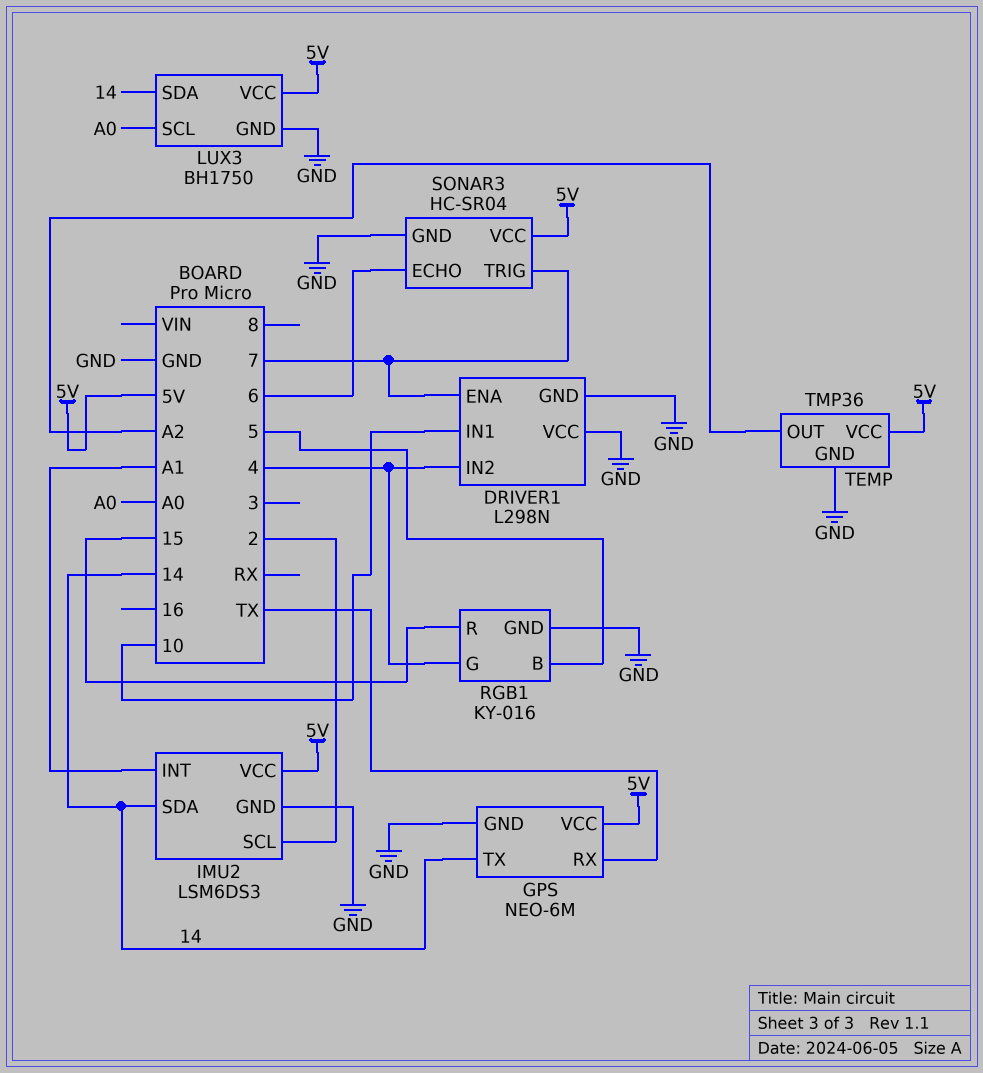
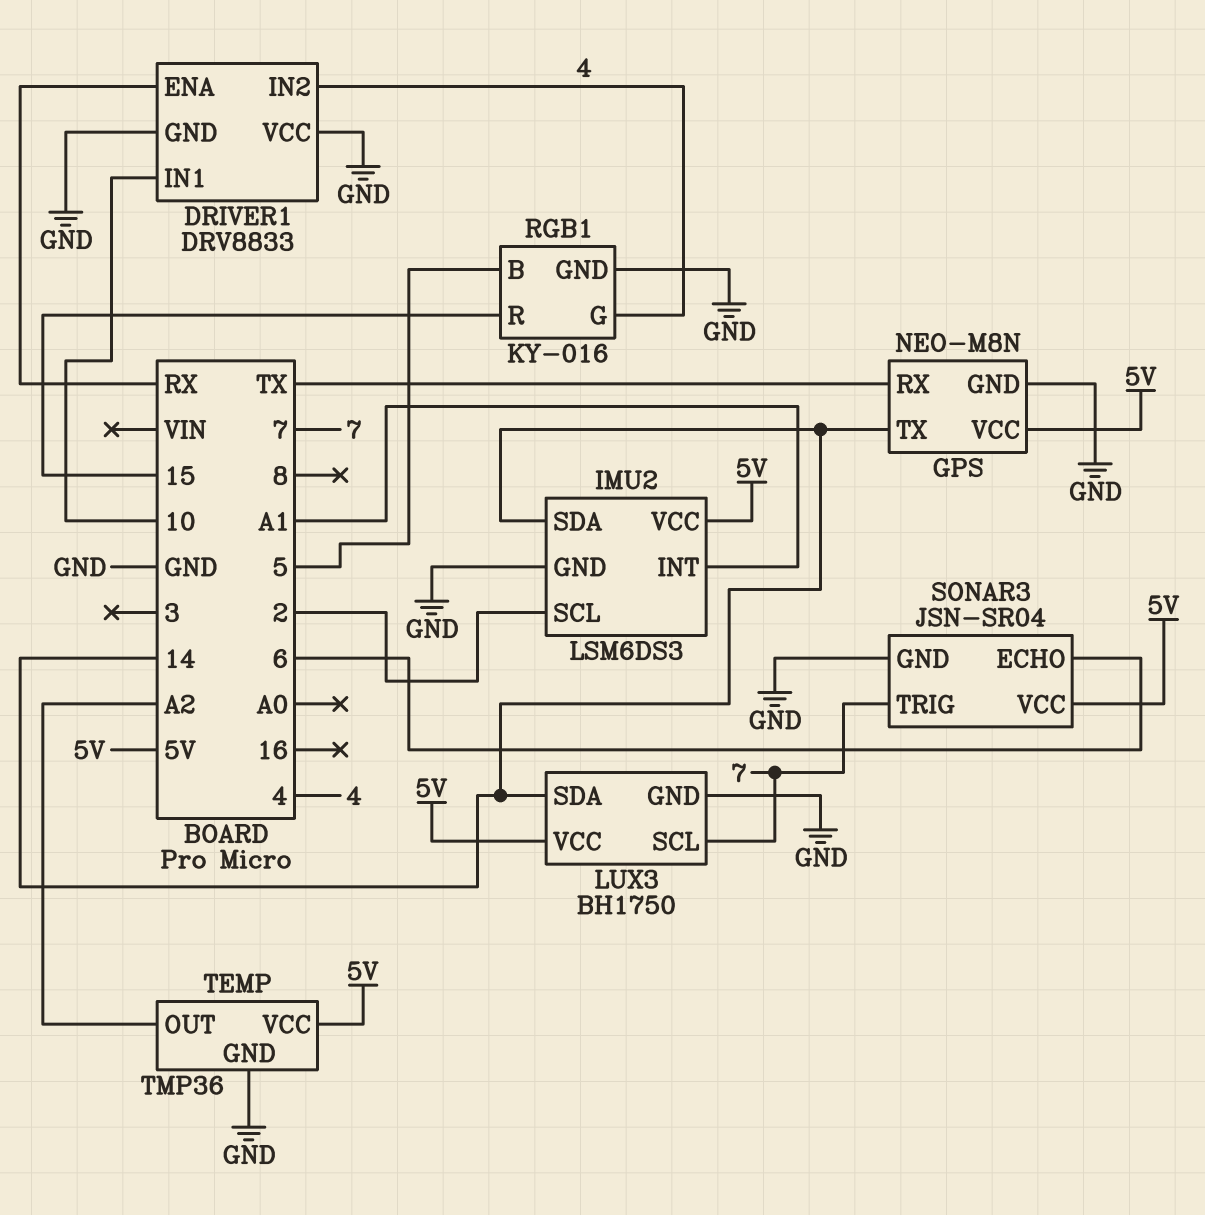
DRIVER1: L298N -> DRV8833
DRIVER1 pin ENA: 7 -> RX
GPS: NEO-6M -> NEO-M8N
LUX3 pin SCL: A0 -> 7
SONAR3: HC-SR04 -> JSN-SR04

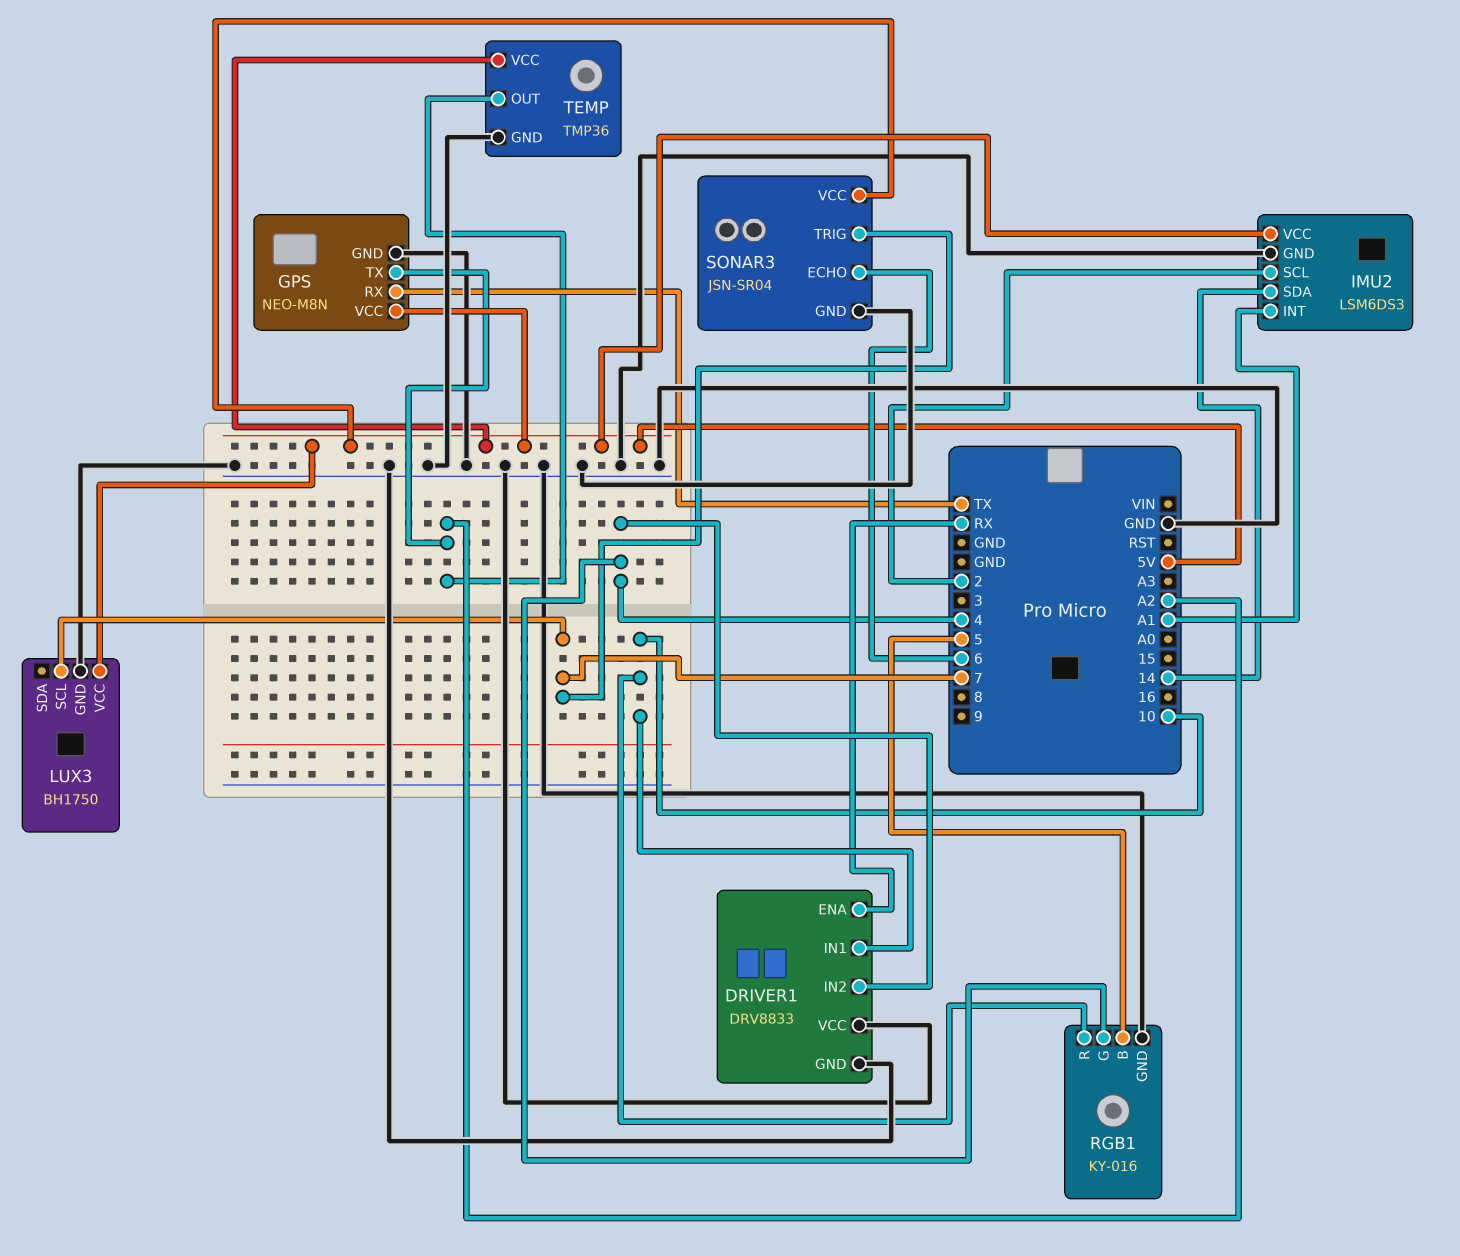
GPS pin TX: 14 -> A2
LUX3 pin SDA: 14 -> none
RGB1 pin R: 15 -> 10

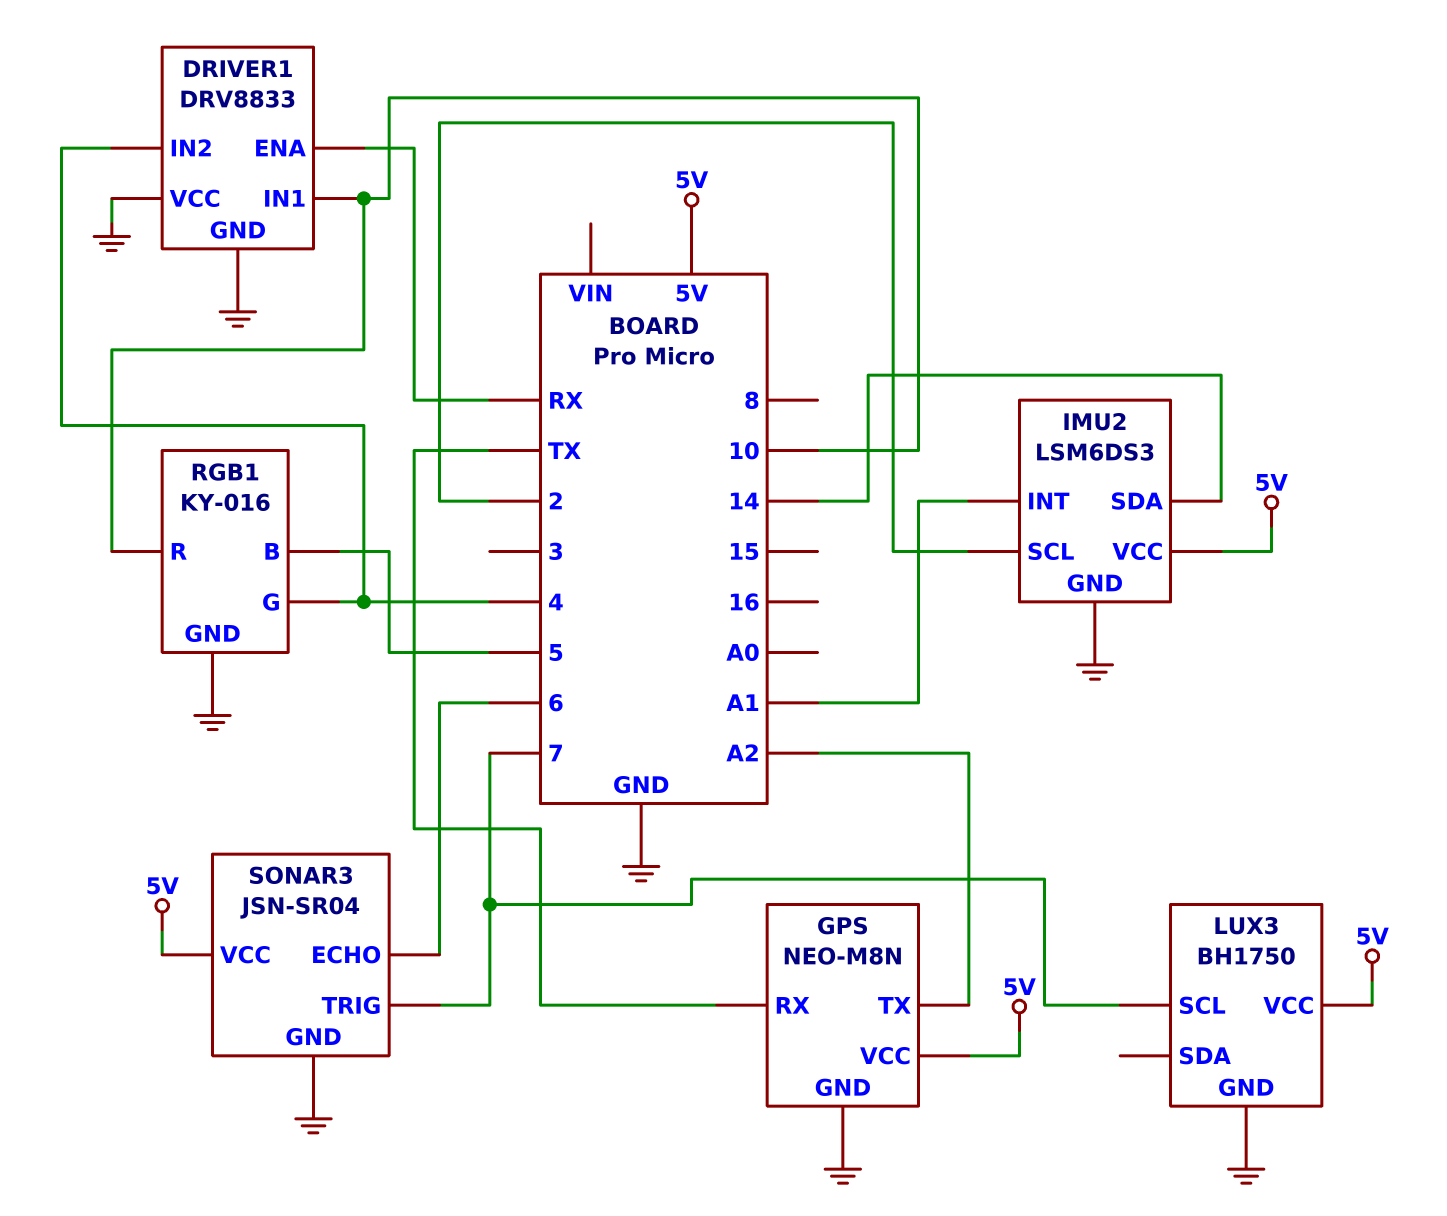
TEMP: TMP36 -> none
TEMP pin GND: GND -> none
TEMP pin OUT: A2 -> none
TEMP pin VCC: 5V -> none

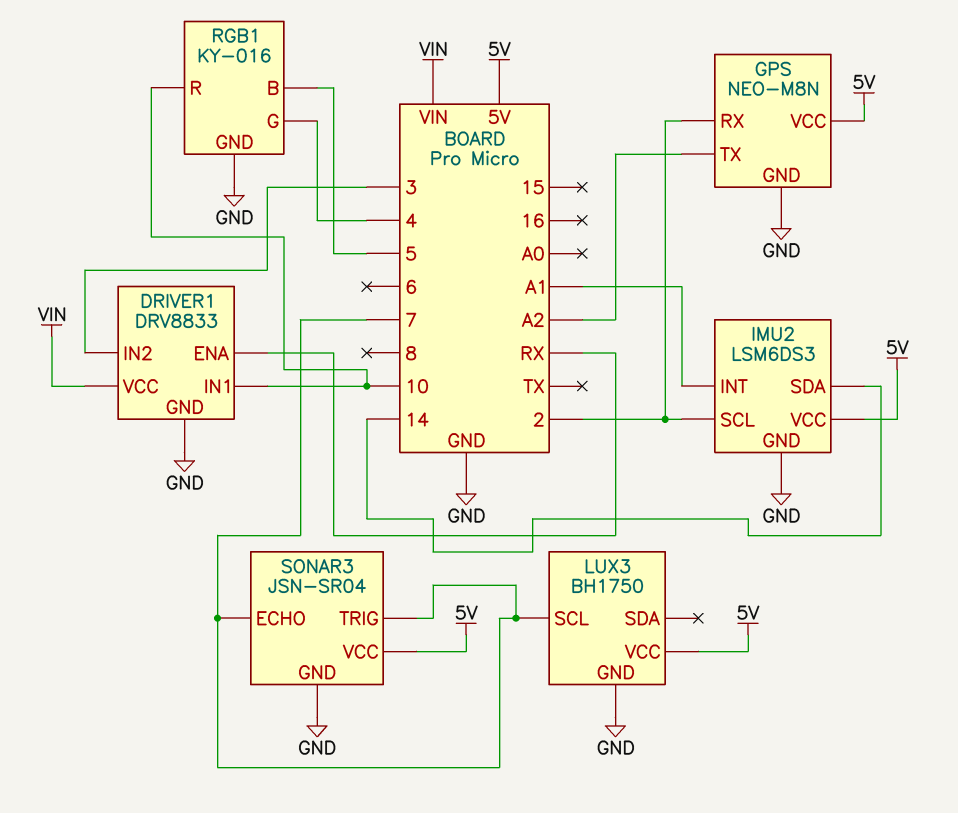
DRIVER1 pin IN2: 4 -> 3
DRIVER1 pin VCC: GND -> VIN
GPS pin RX: TX -> 2
SONAR3 pin ECHO: 6 -> 7

